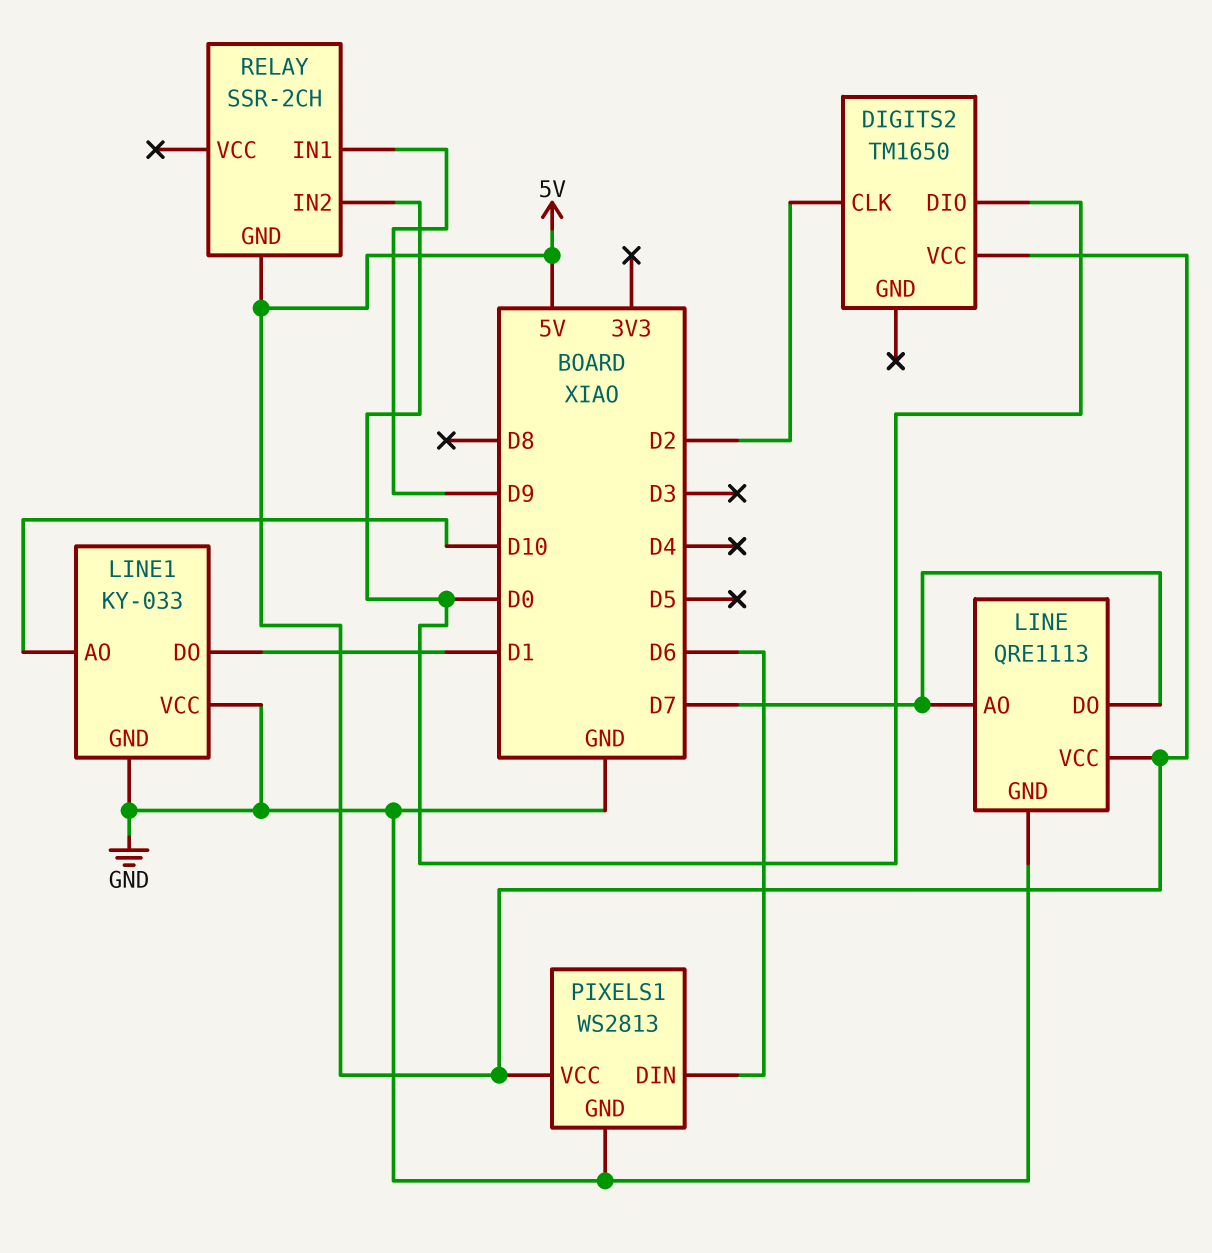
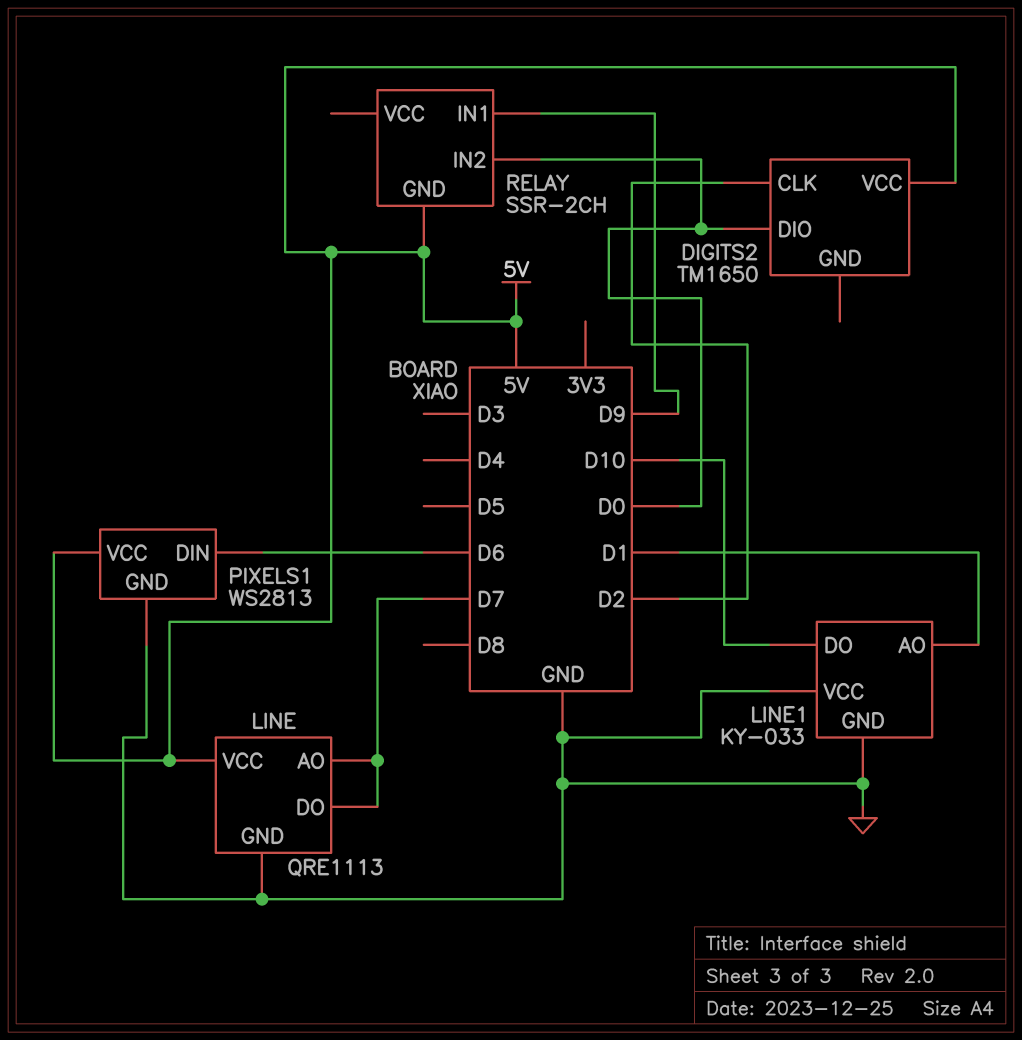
LINE1 pin AO: D10 -> D1
LINE1 pin DO: D1 -> D10

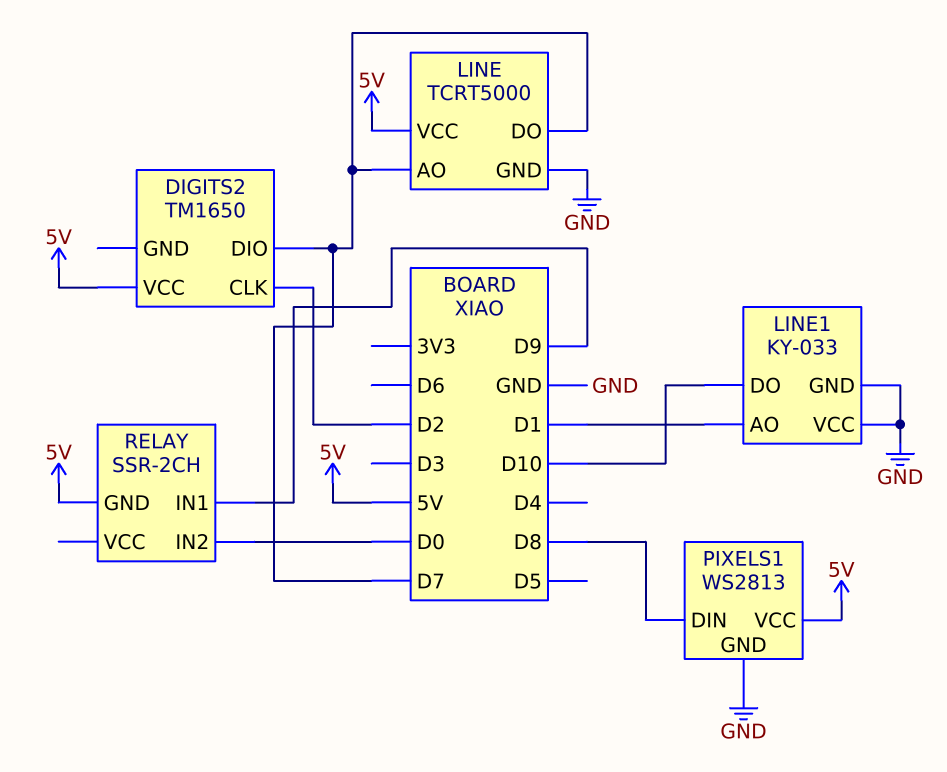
DIGITS2 pin DIO: D0 -> D7
LINE: QRE1113 -> TCRT5000
PIXELS1 pin DIN: D6 -> D8

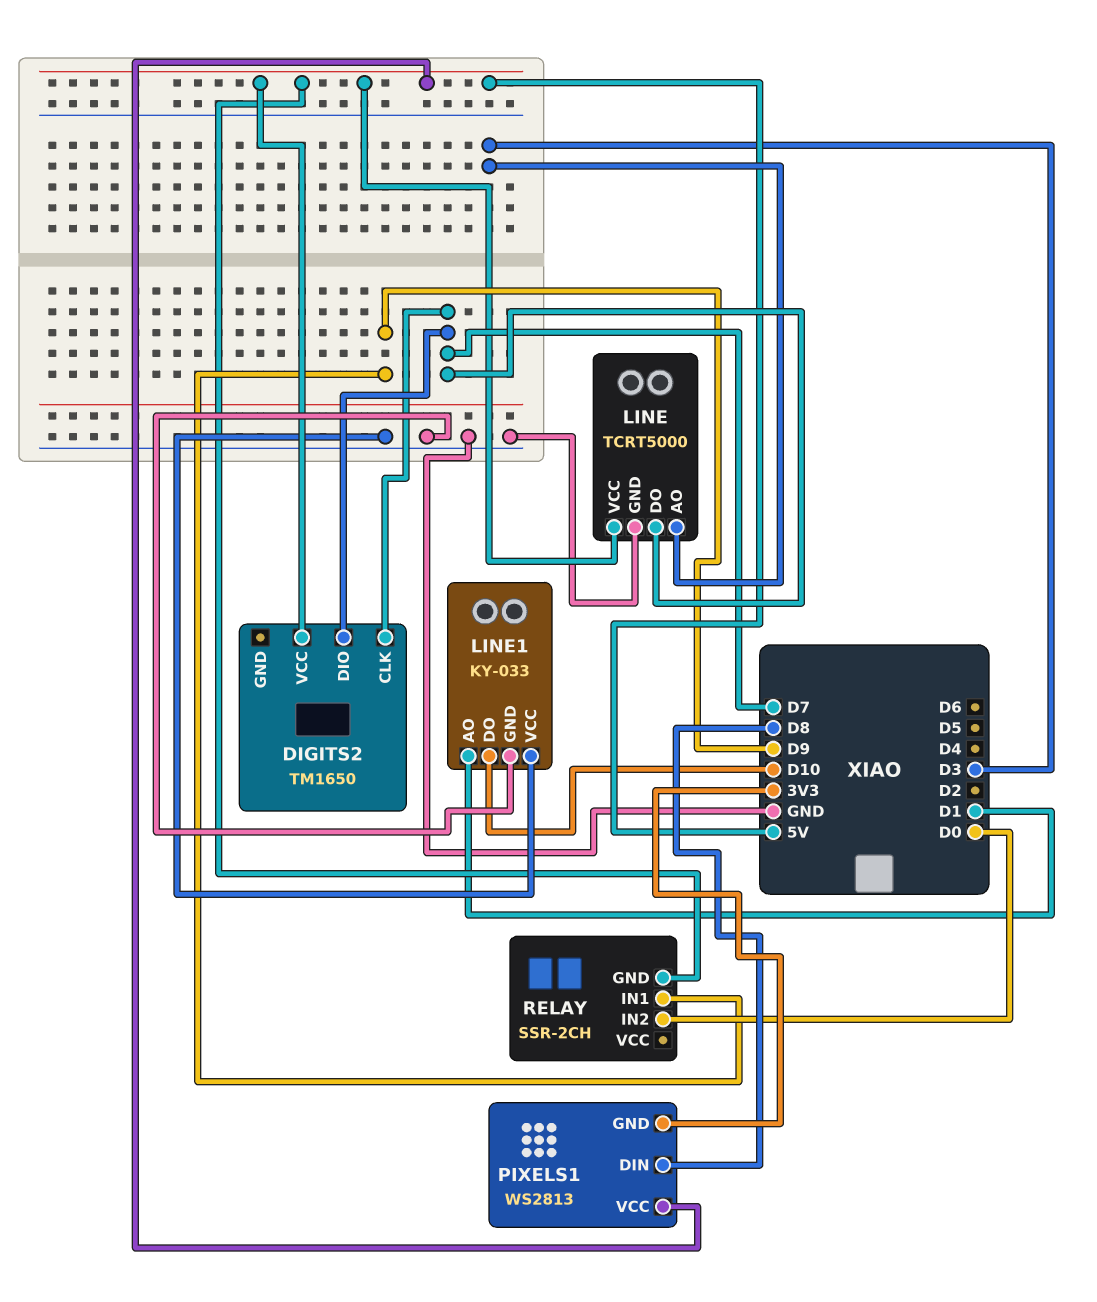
DIGITS2 pin CLK: D2 -> D7
LINE pin AO: D7 -> D3
PIXELS1 pin GND: GND -> 3V3

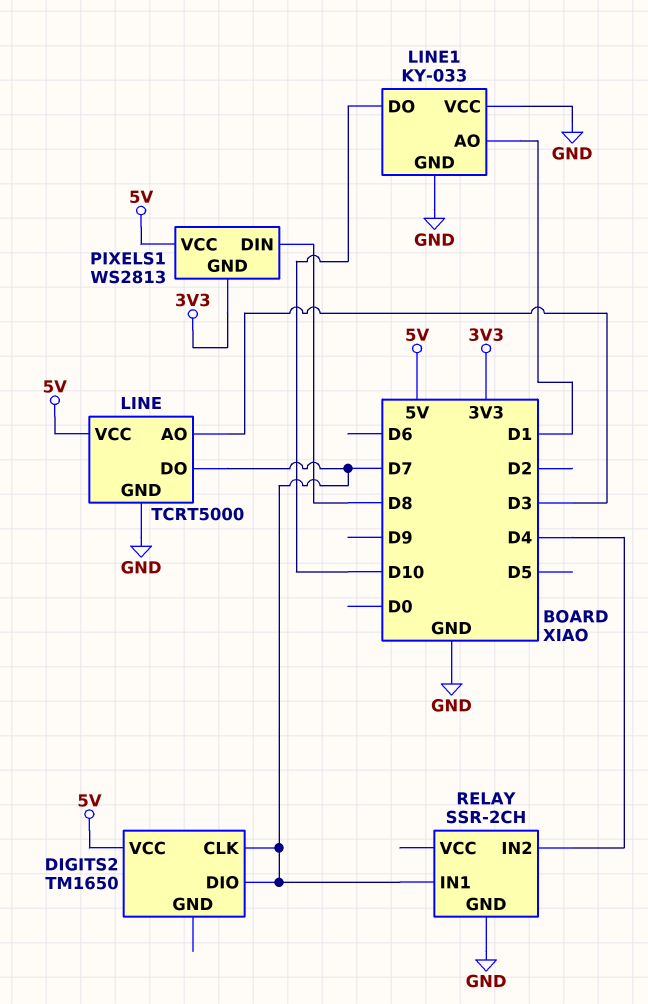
RELAY pin GND: 5V -> GND
RELAY pin IN1: D9 -> D7
RELAY pin IN2: D0 -> D4

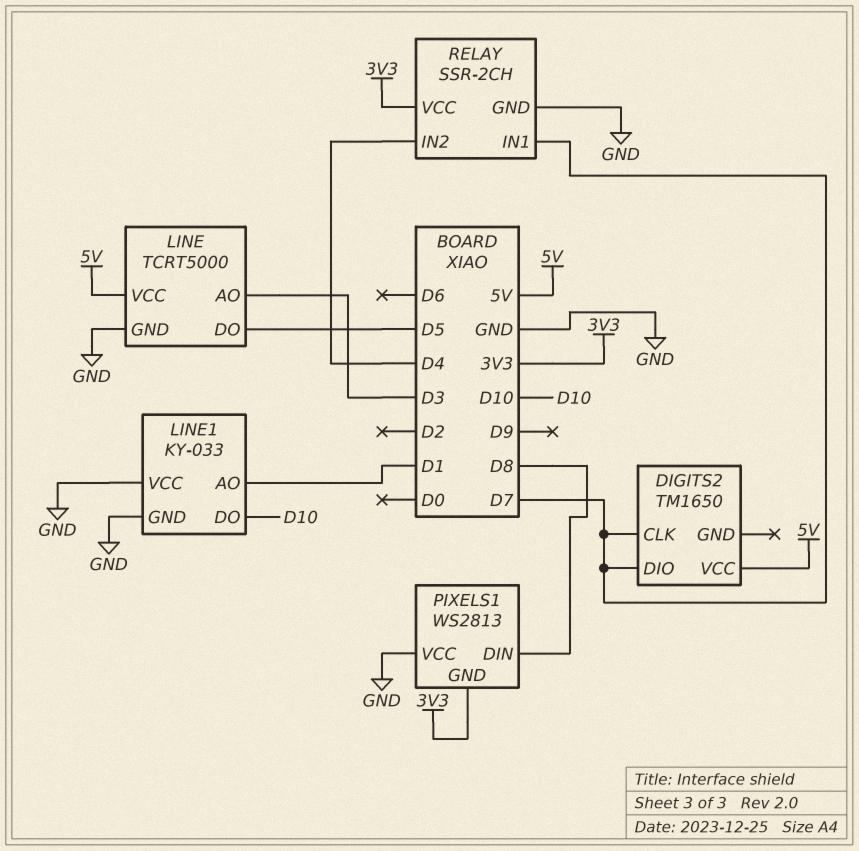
LINE pin DO: D7 -> D5
PIXELS1 pin VCC: 5V -> GND
RELAY pin VCC: none -> 3V3

